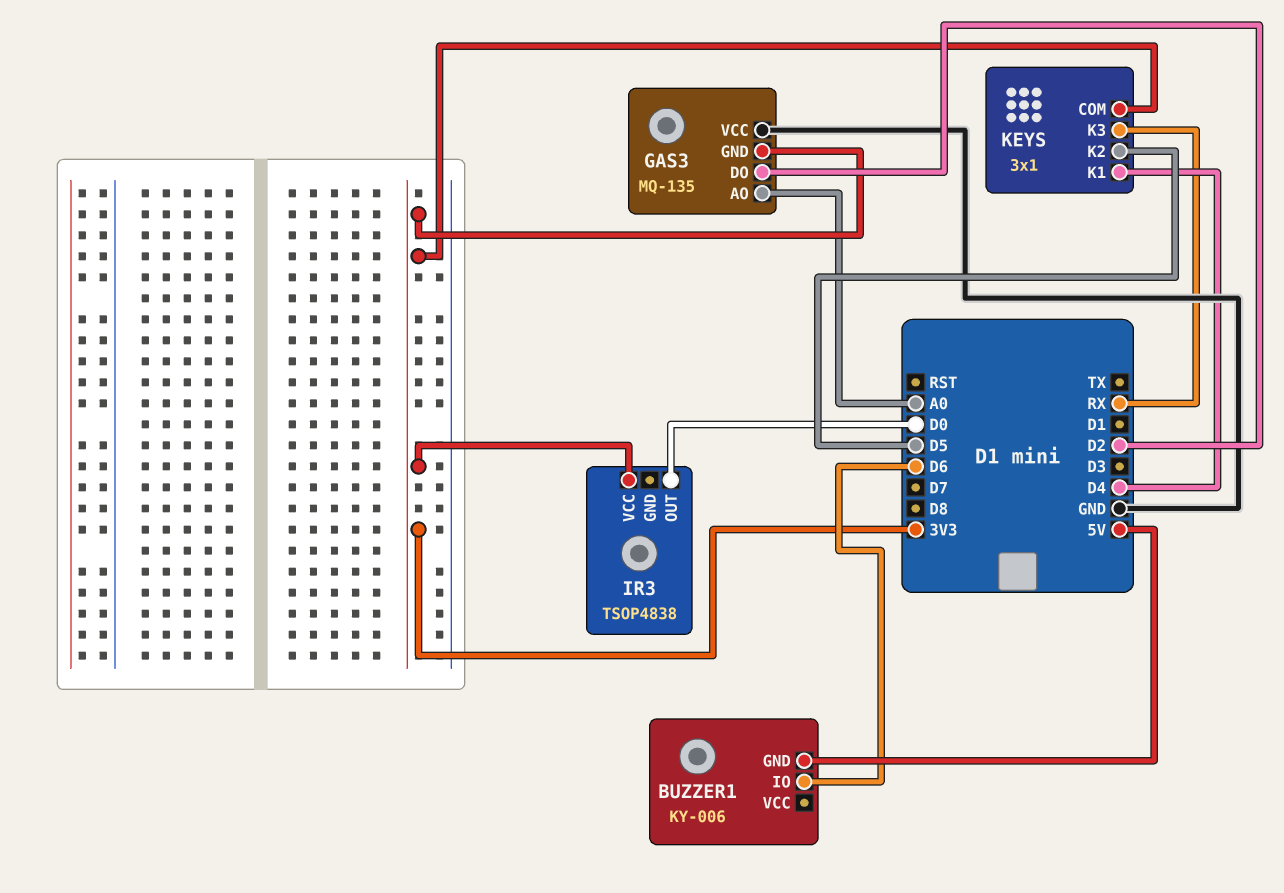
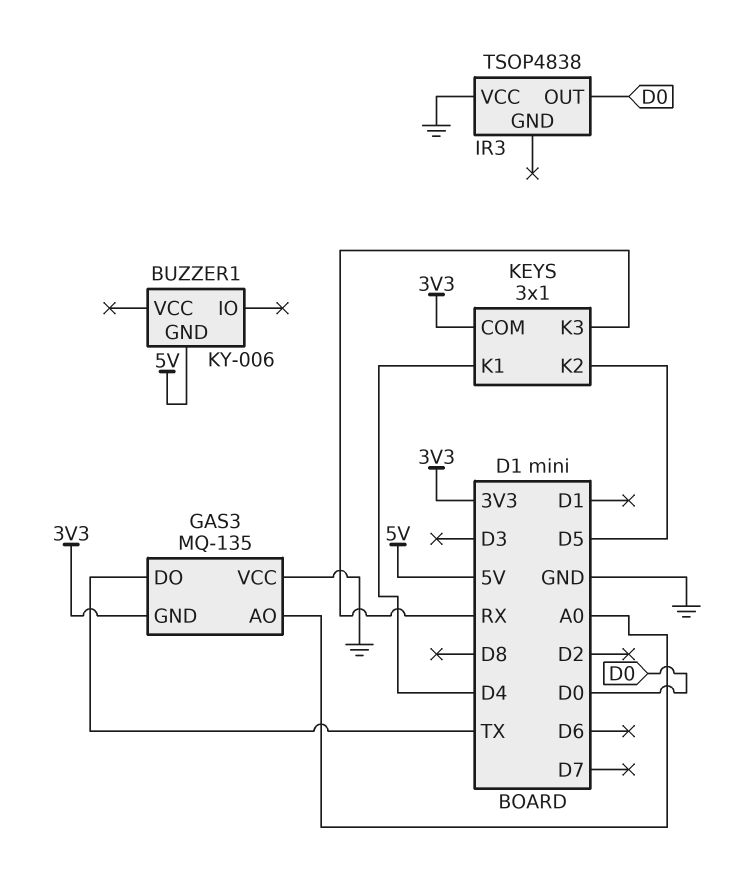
BUZZER1 pin IO: D6 -> none
GAS3 pin DO: D2 -> TX
IR3 pin VCC: 3V3 -> GND

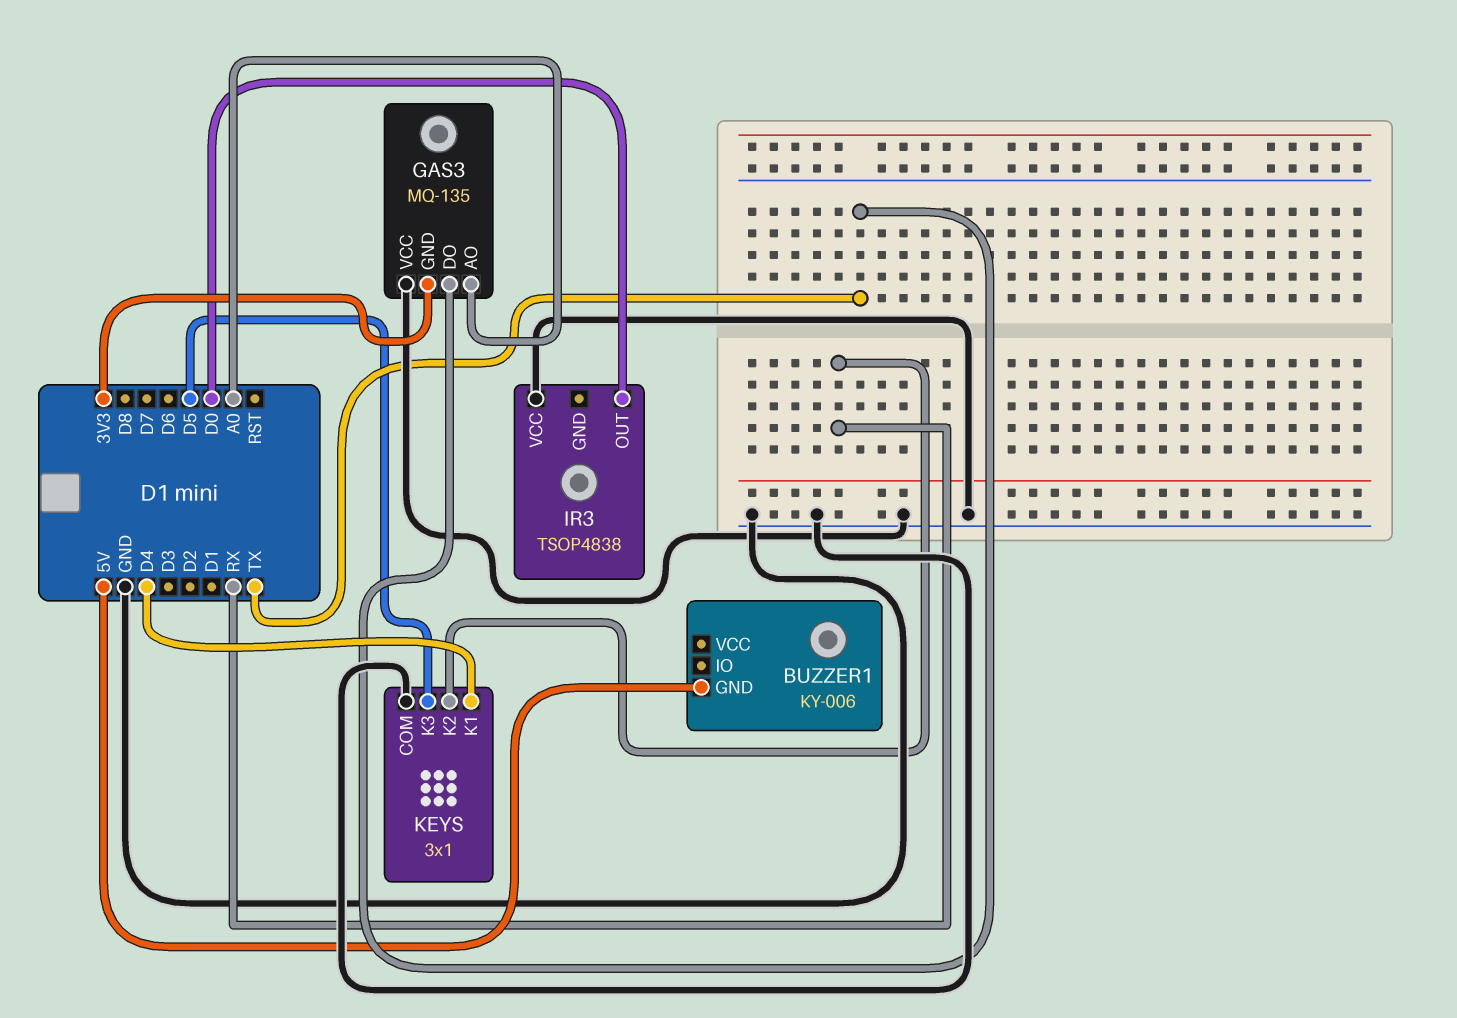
KEYS pin COM: 3V3 -> GND
KEYS pin K2: D5 -> RX
KEYS pin K3: RX -> D5

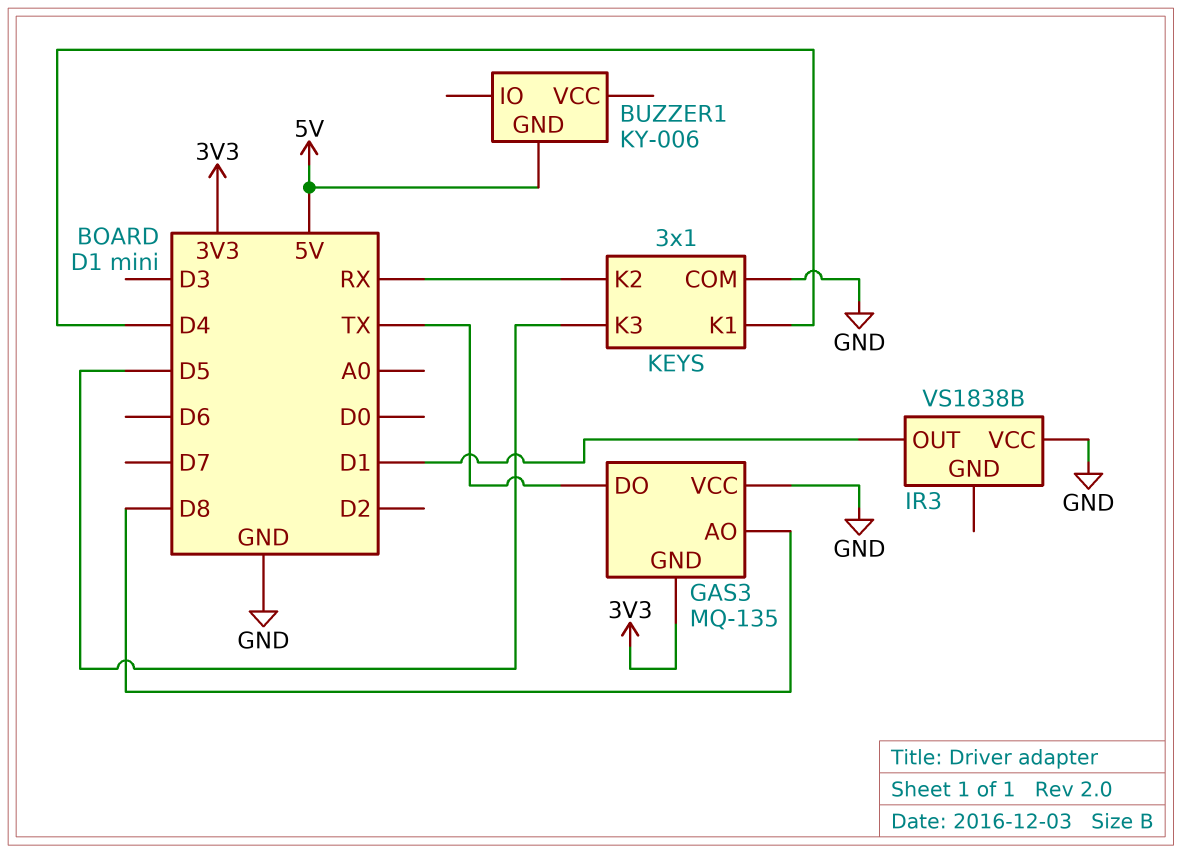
GAS3 pin AO: A0 -> D8
IR3: TSOP4838 -> VS1838B
IR3 pin OUT: D0 -> D1

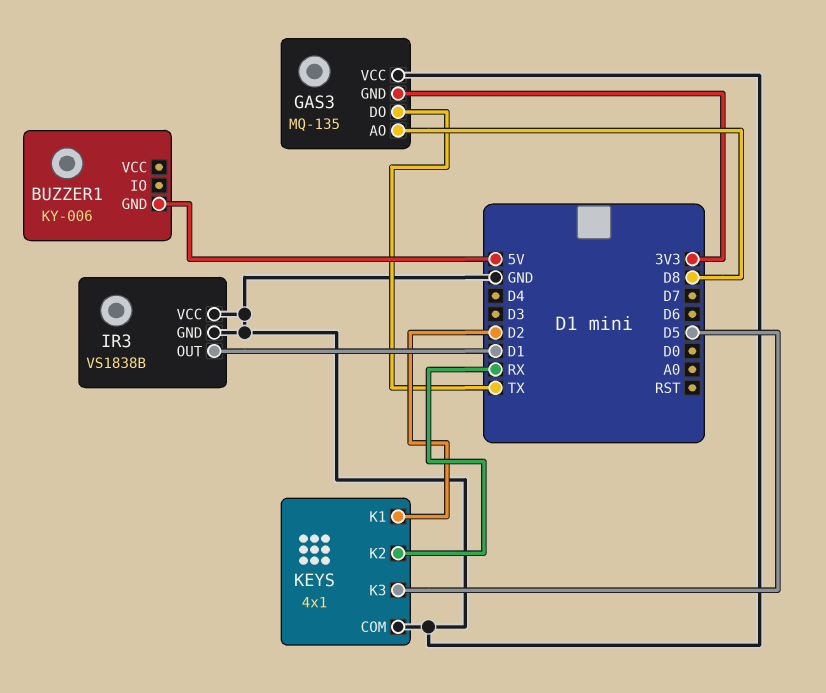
IR3 pin GND: none -> GND
KEYS: 3x1 -> 4x1
KEYS pin K1: D4 -> D2

